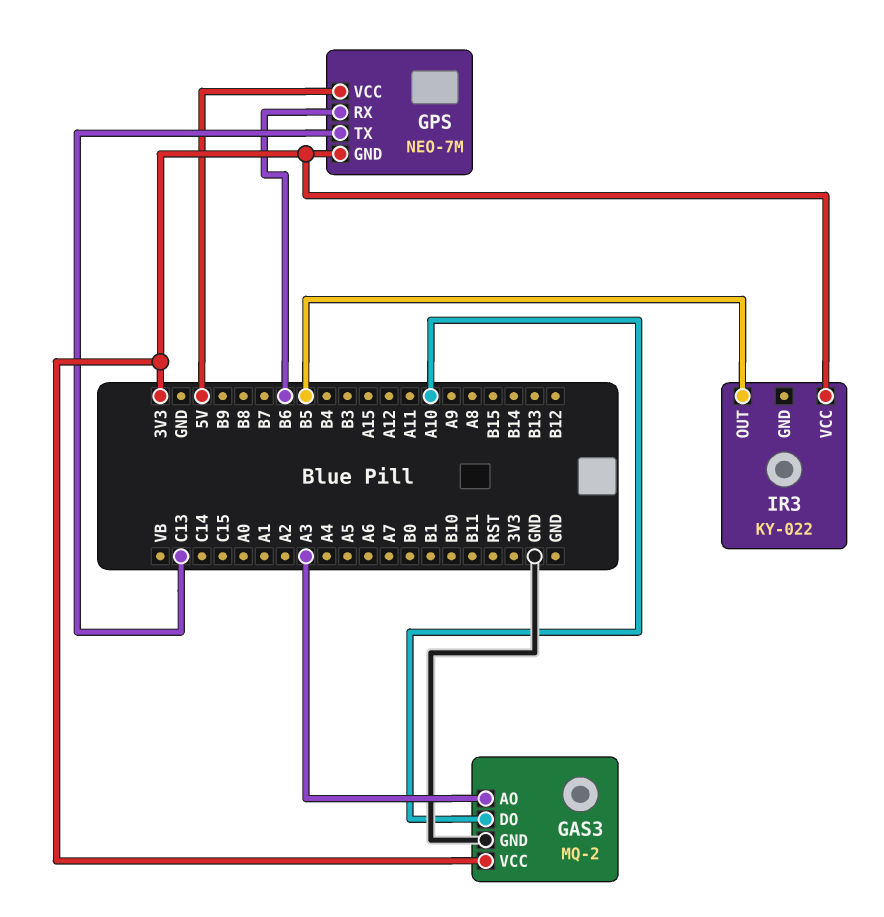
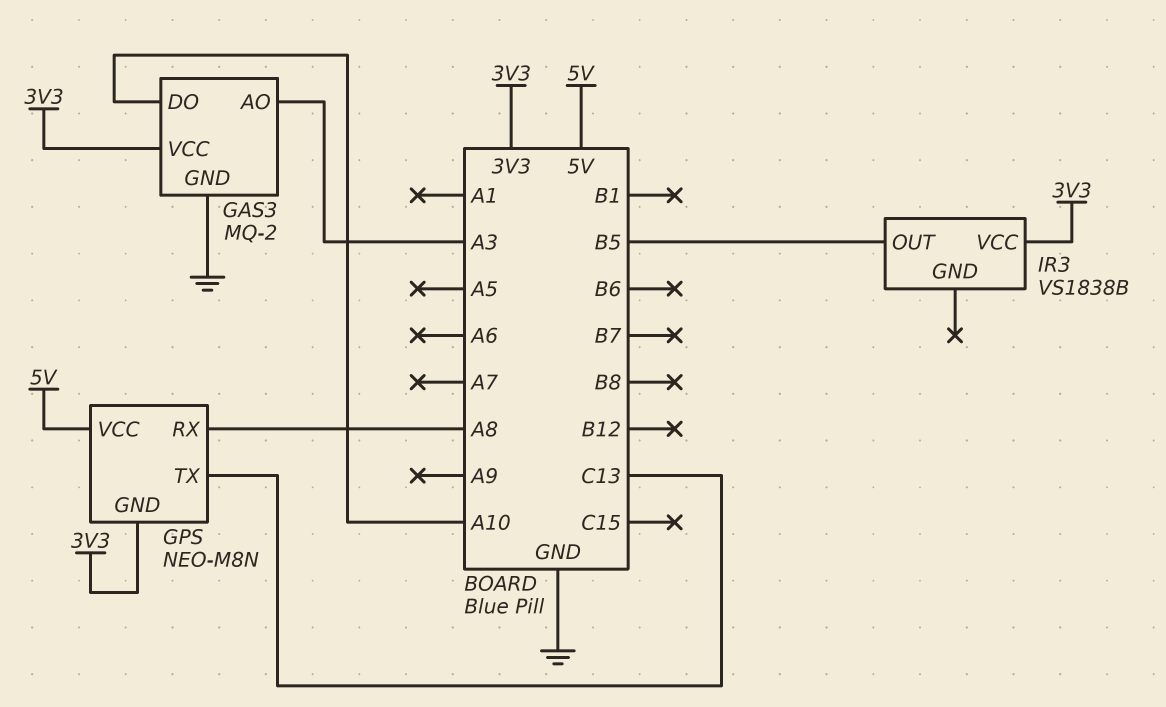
GPS: NEO-7M -> NEO-M8N
GPS pin RX: B6 -> A8
IR3: KY-022 -> VS1838B

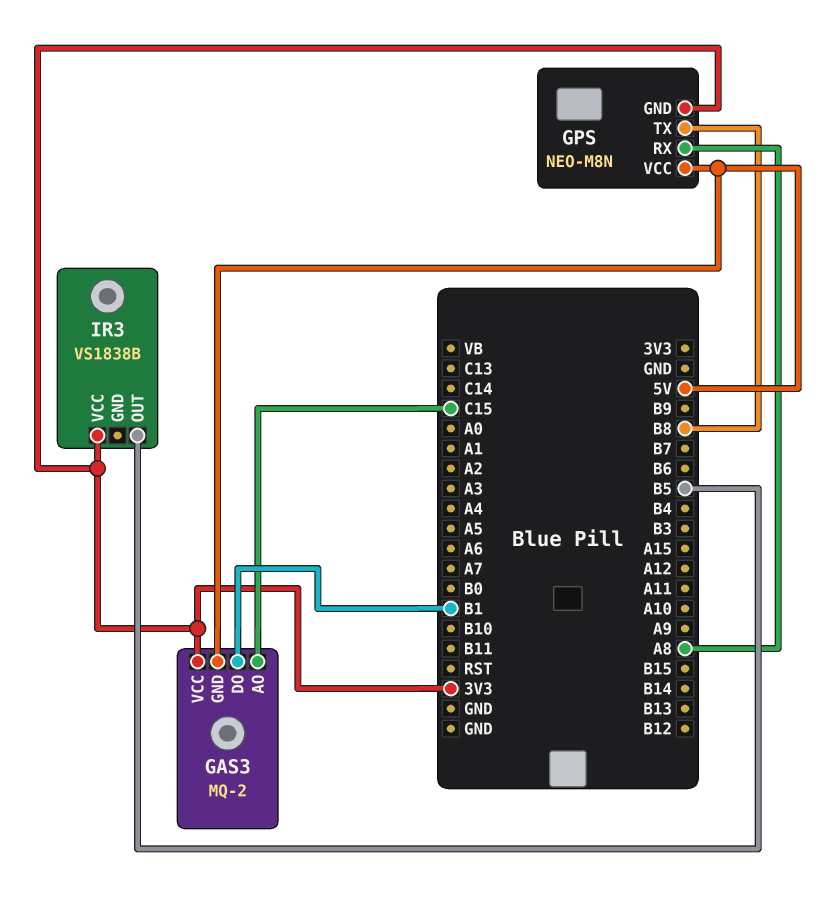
GAS3 pin AO: A3 -> C15
GAS3 pin DO: A10 -> B1
GAS3 pin GND: GND -> 5V
GPS pin TX: C13 -> B8

